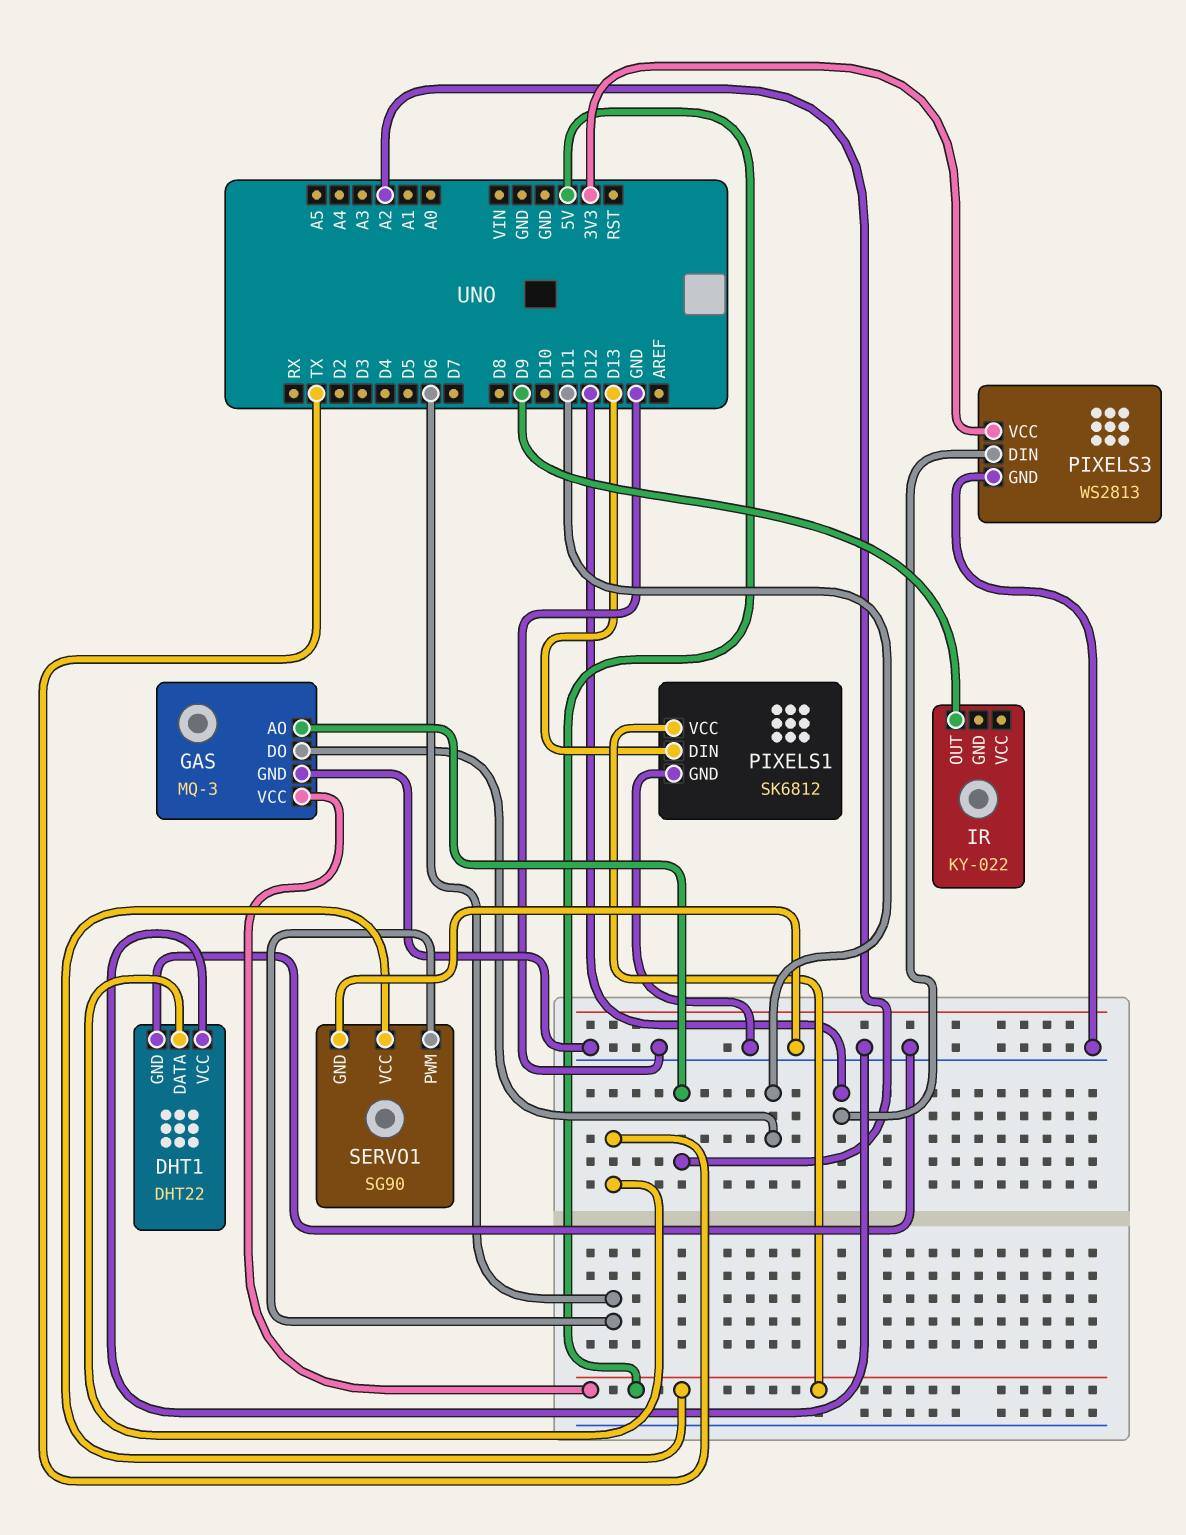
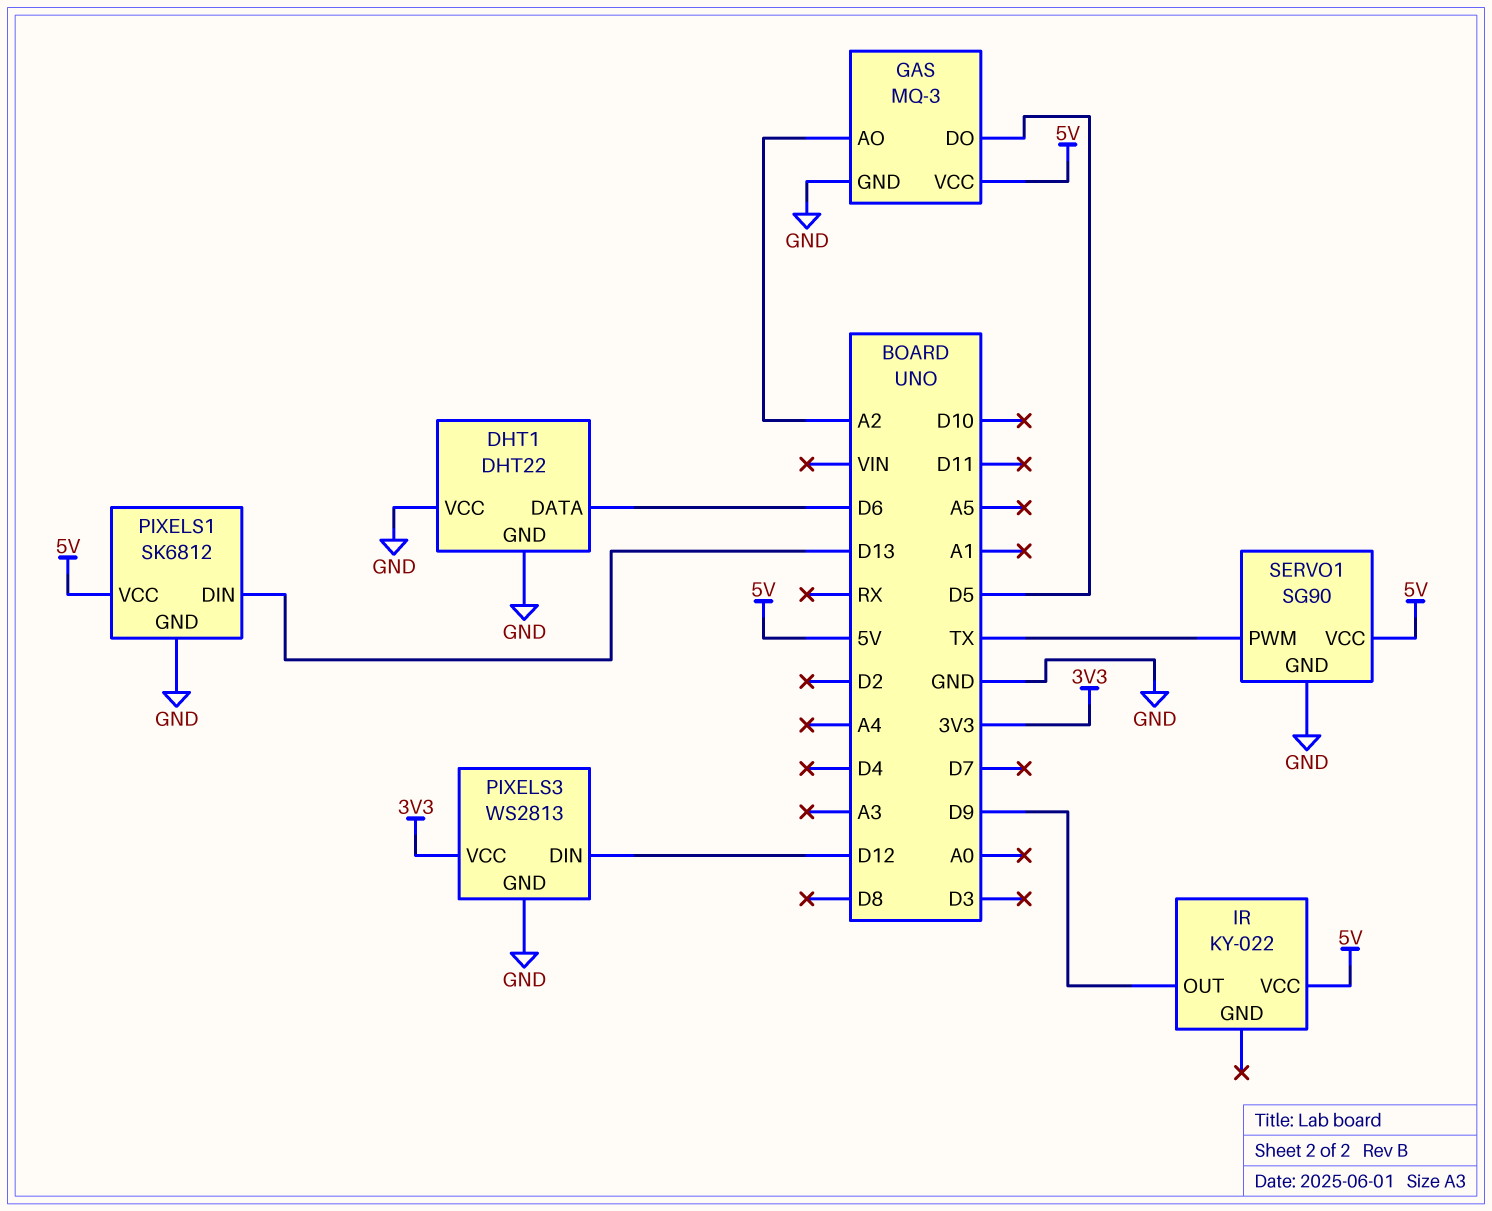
DHT1 pin DATA: TX -> D6
GAS pin DO: D11 -> D5
IR pin VCC: none -> 5V
SERVO1 pin PWM: D6 -> TX

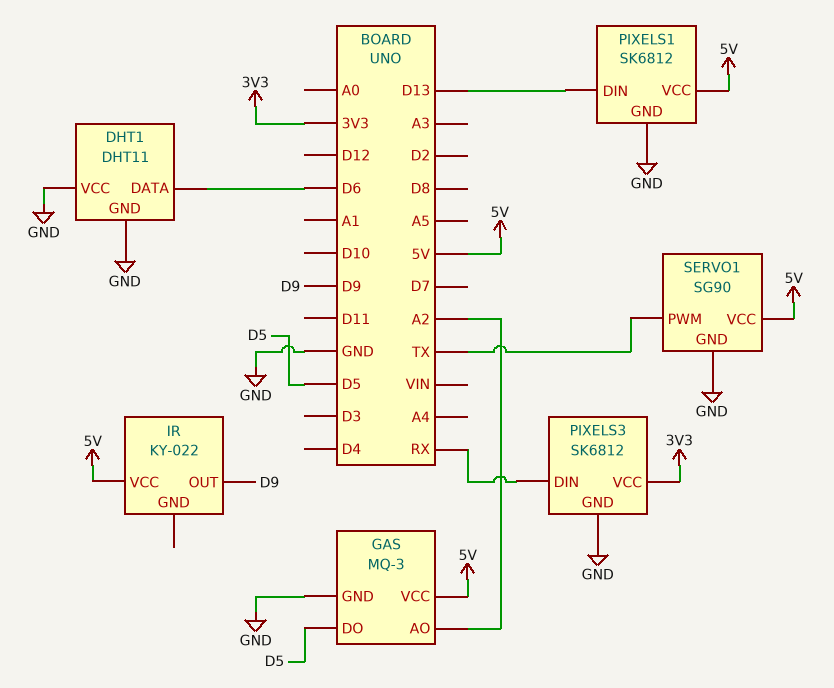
DHT1: DHT22 -> DHT11
PIXELS3: WS2813 -> SK6812
PIXELS3 pin DIN: D12 -> RX

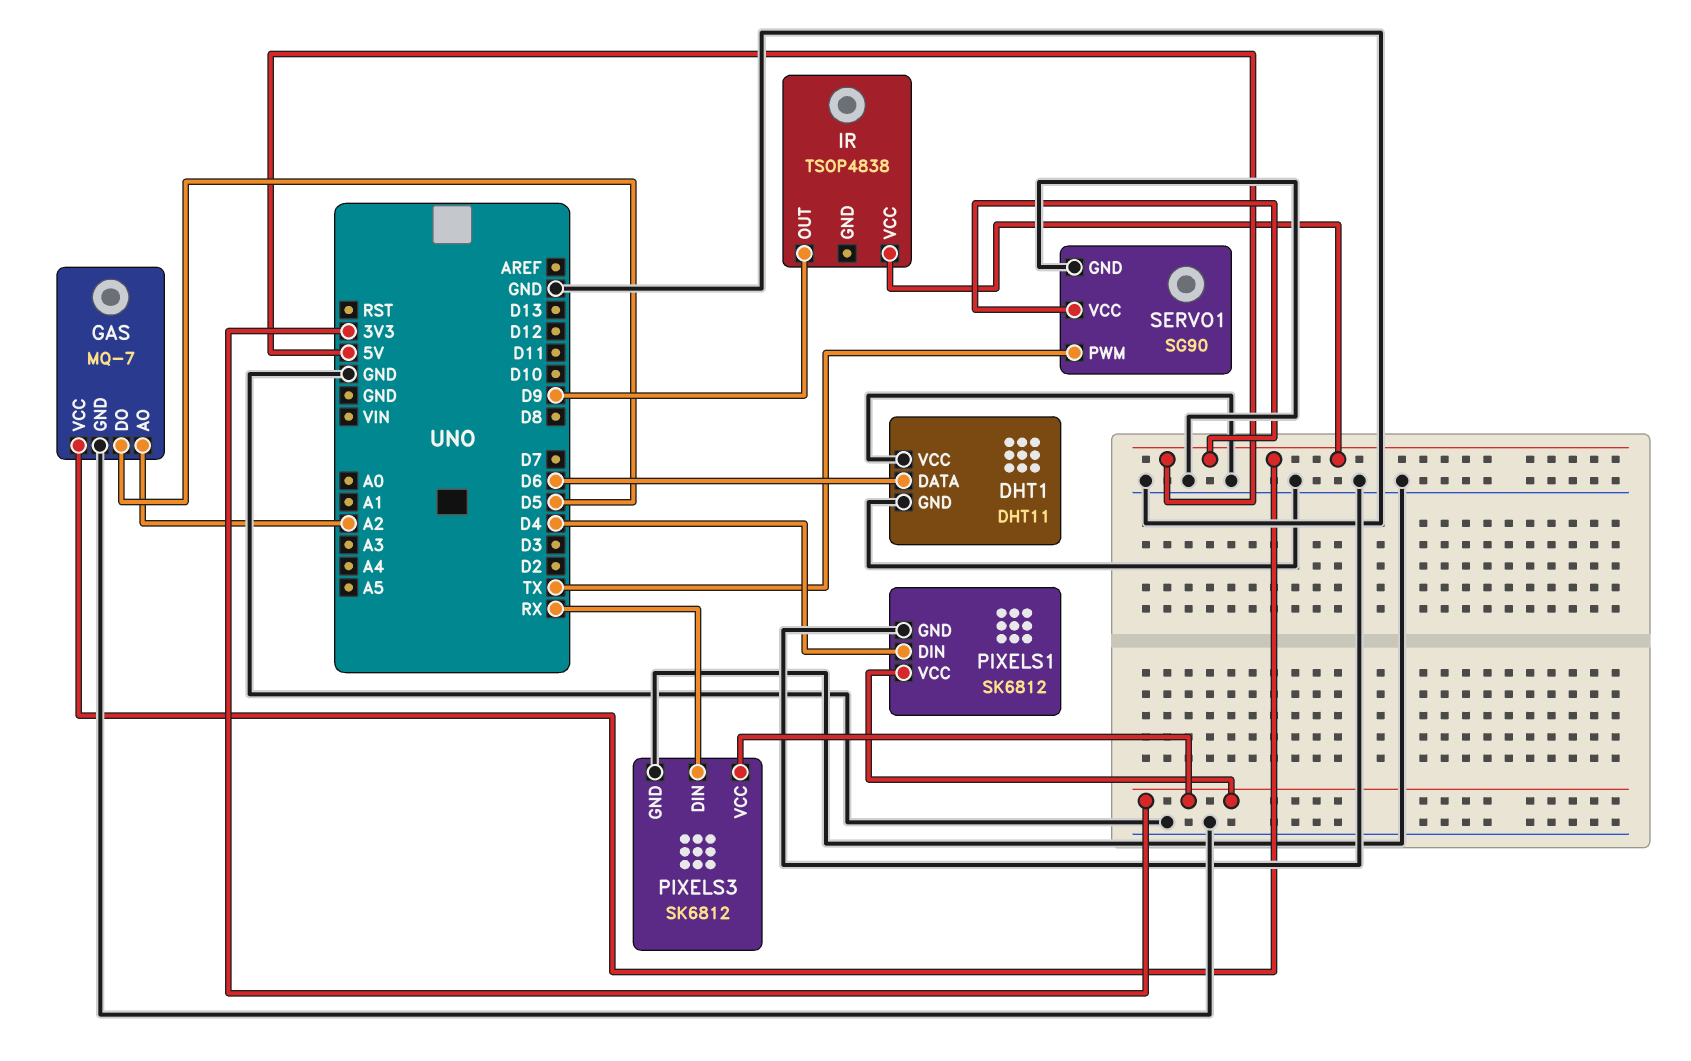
GAS: MQ-3 -> MQ-7
IR: KY-022 -> TSOP4838
PIXELS1 pin DIN: D13 -> D4
PIXELS1 pin VCC: 5V -> 3V3

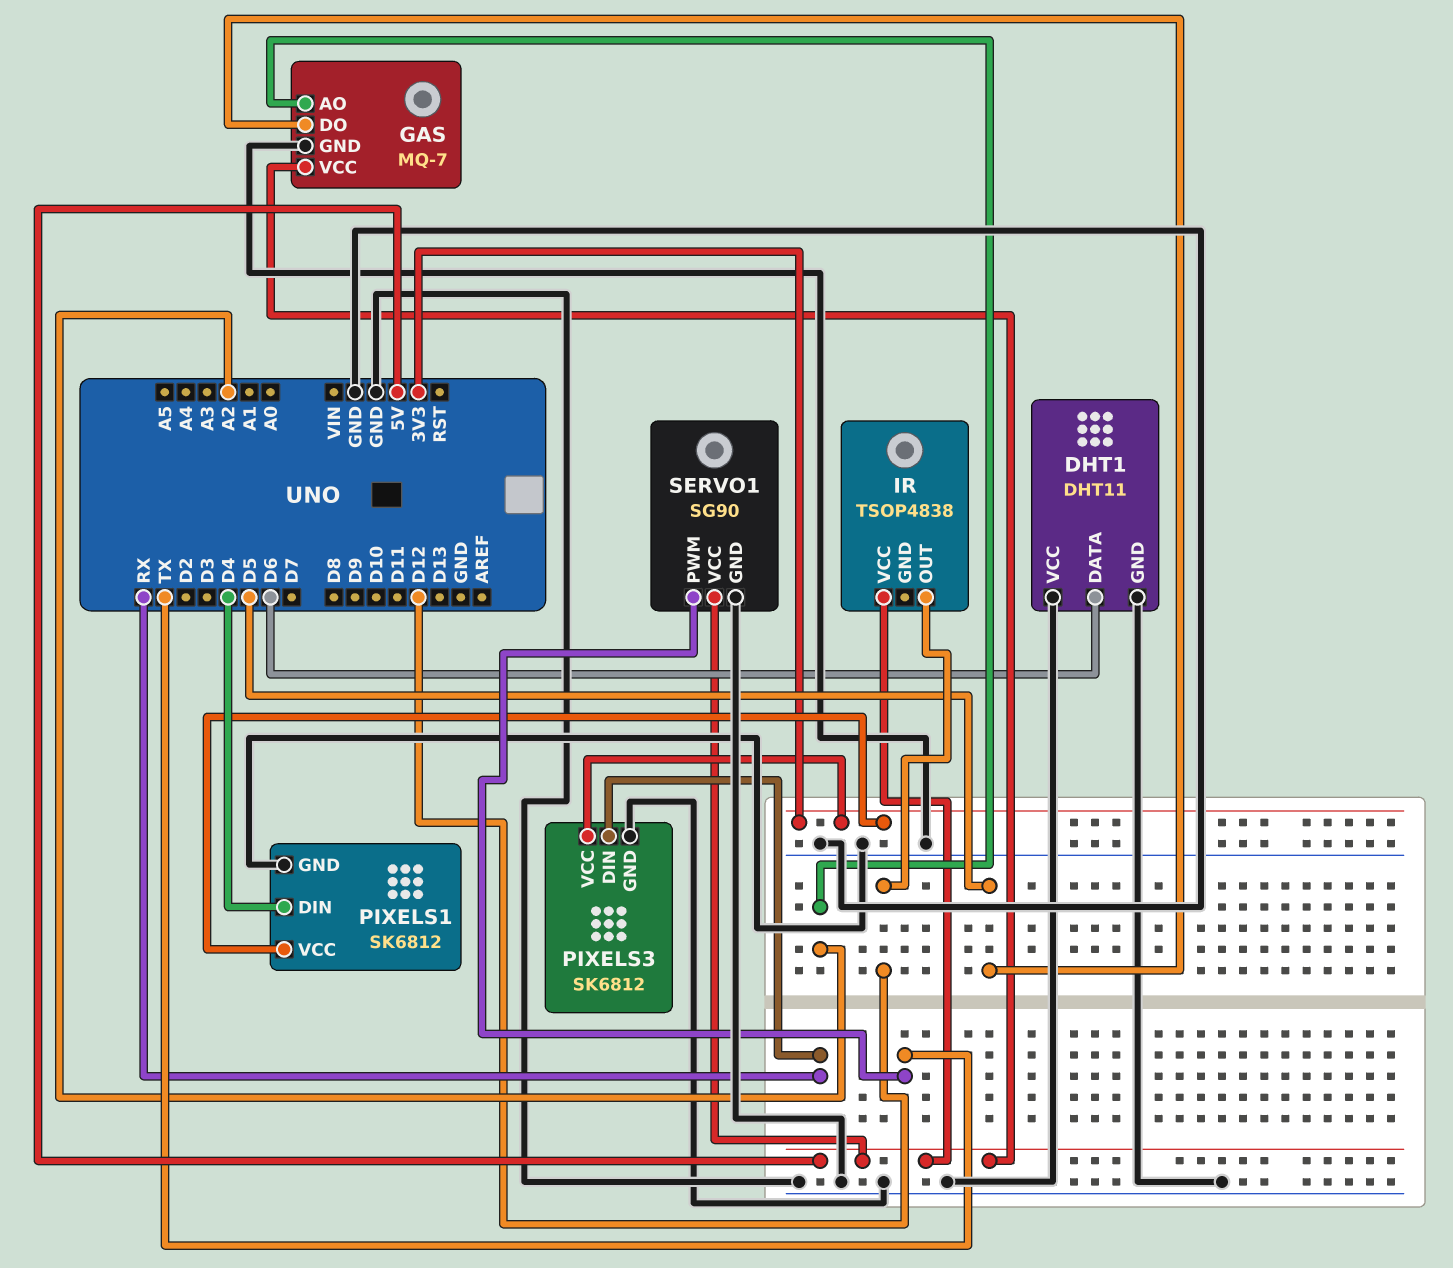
IR pin OUT: D9 -> D12

